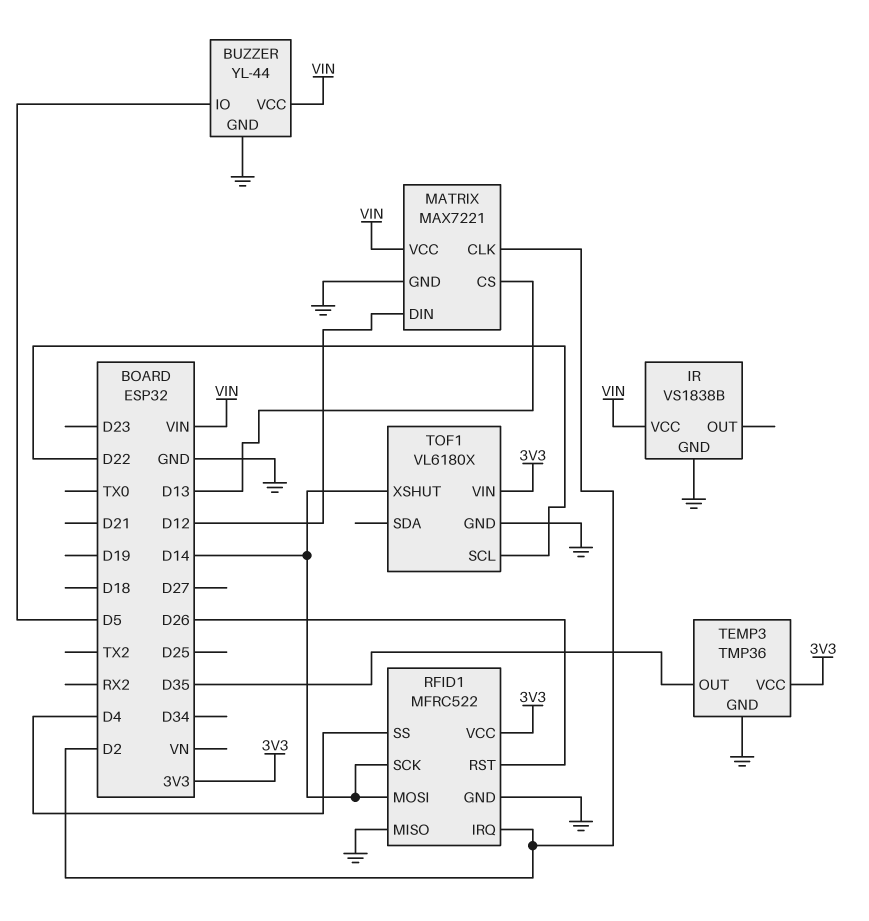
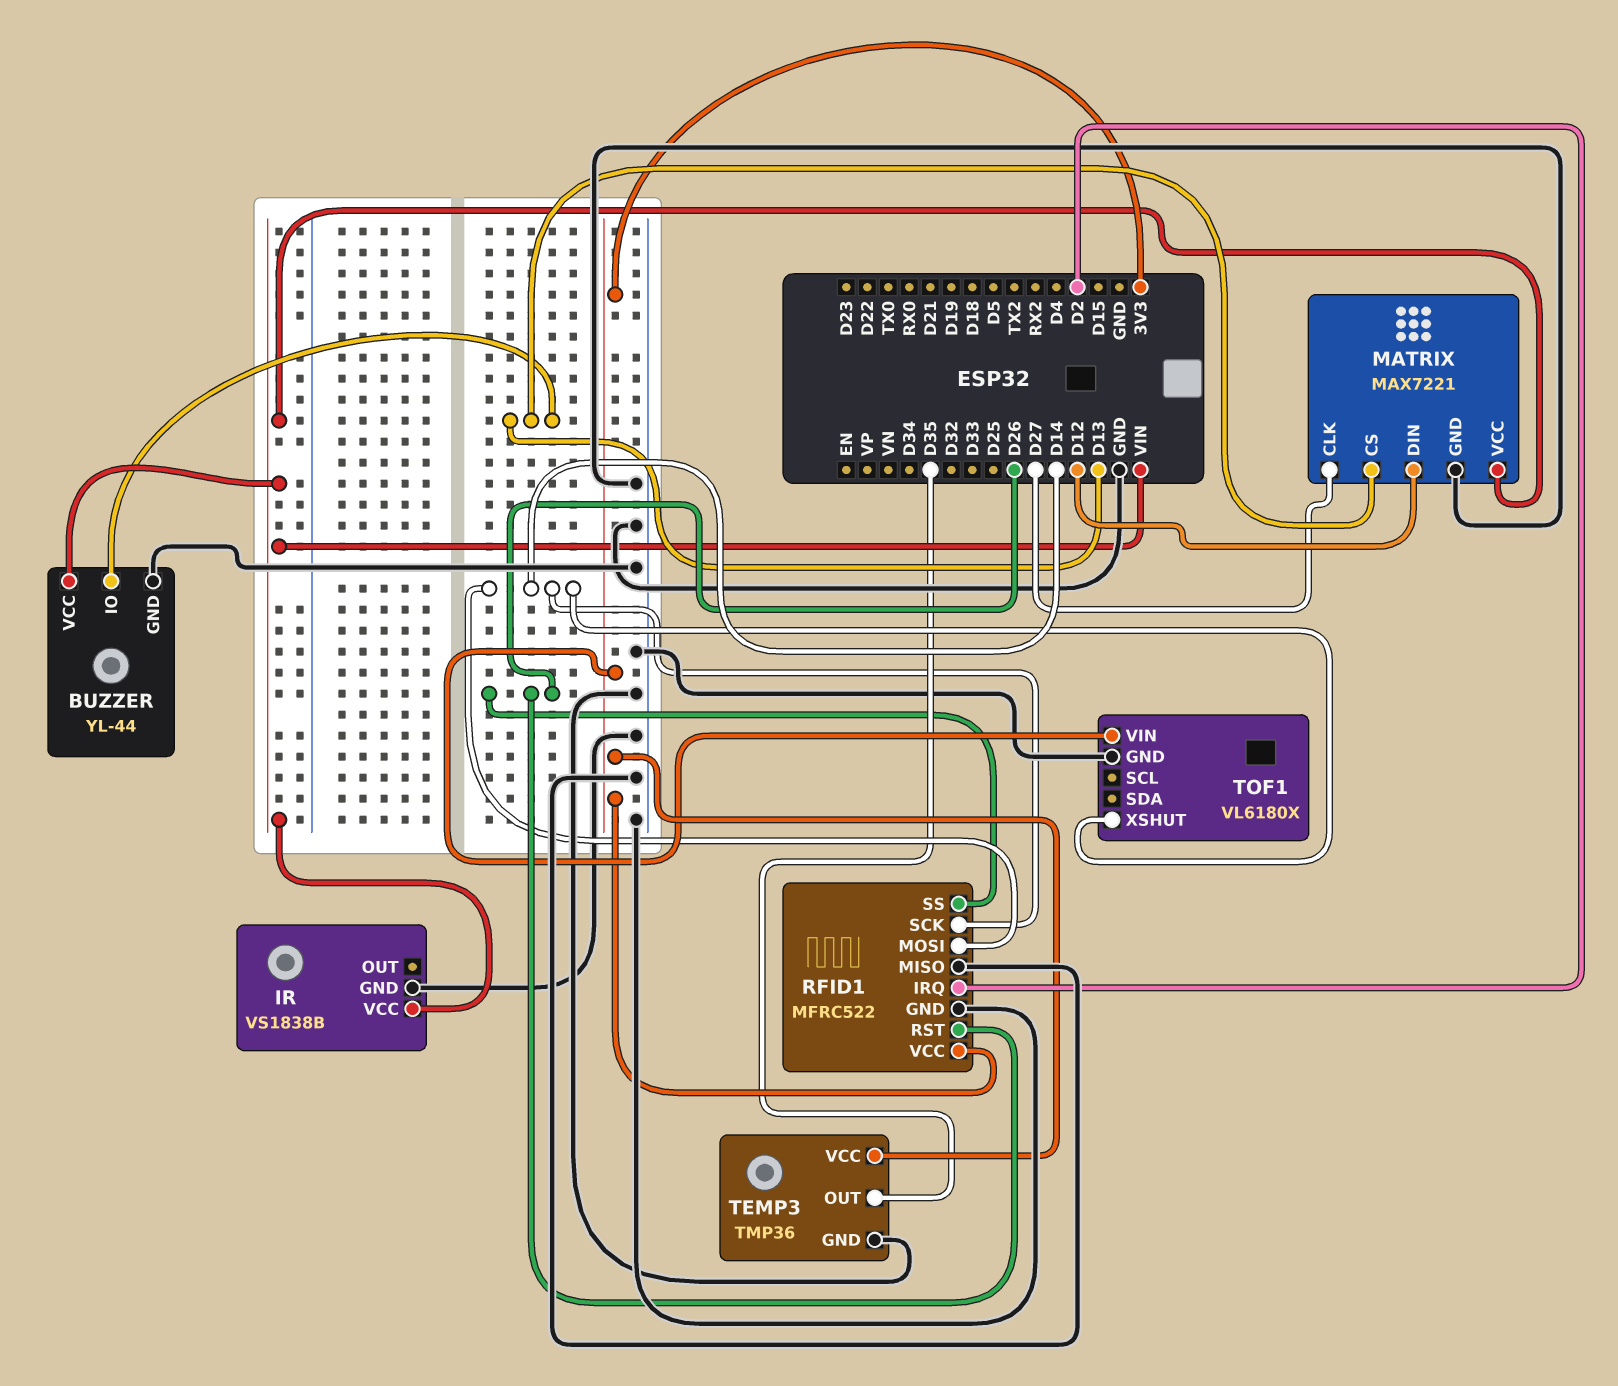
BUZZER pin IO: D5 -> D13
MATRIX pin CLK: D2 -> D27
RFID1 pin SS: D4 -> D26
TOF1 pin SCL: D22 -> none

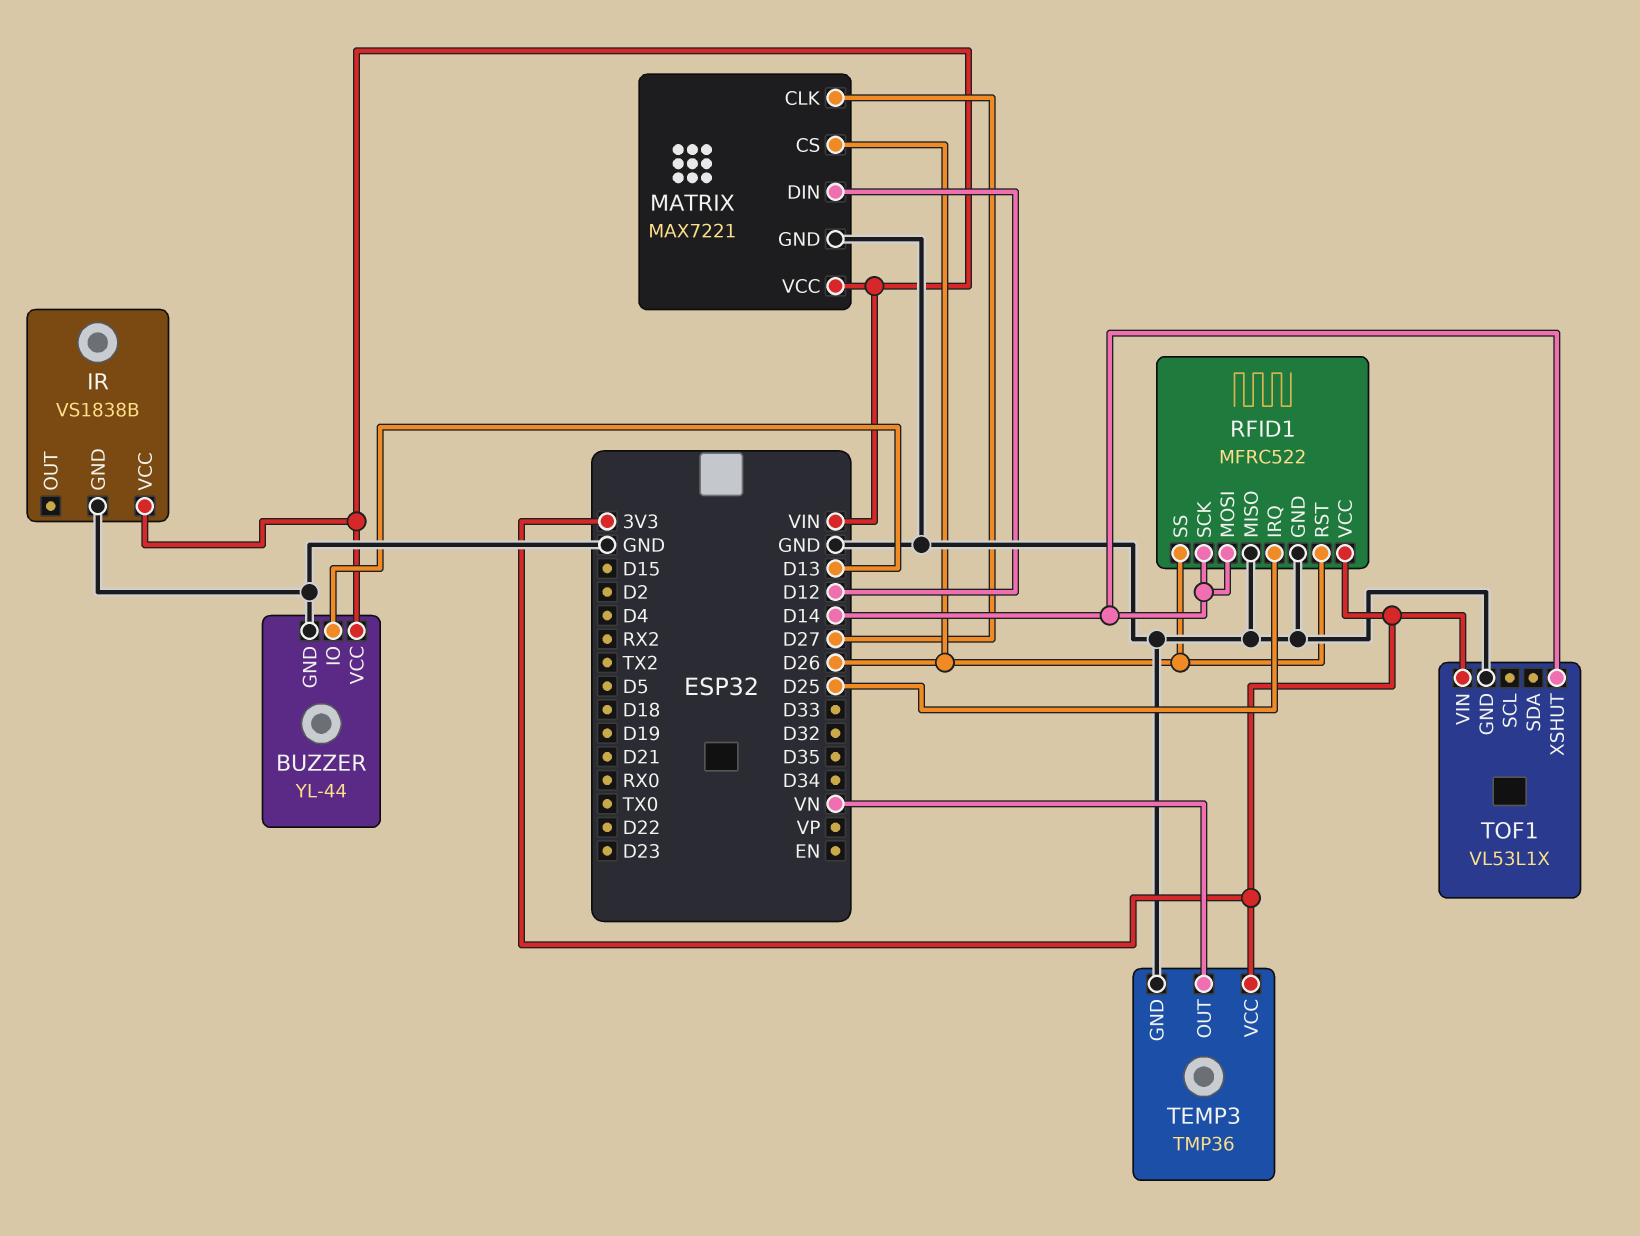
MATRIX pin CS: D13 -> D26
RFID1 pin IRQ: D2 -> D25
TEMP3 pin OUT: D35 -> VN
TOF1: VL6180X -> VL53L1X

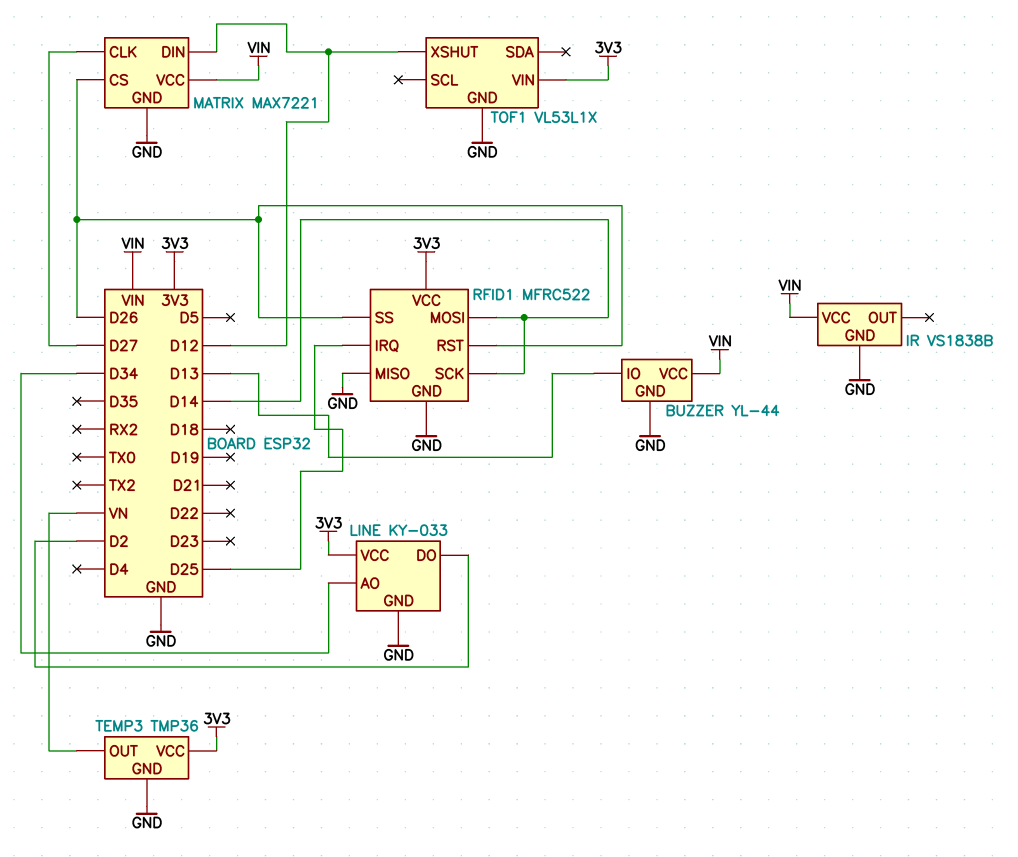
LINE: none -> KY-033
LINE pin AO: none -> D34
LINE pin DO: none -> D2
LINE pin GND: none -> GND
LINE pin VCC: none -> 3V3
TOF1 pin XSHUT: D14 -> D12

